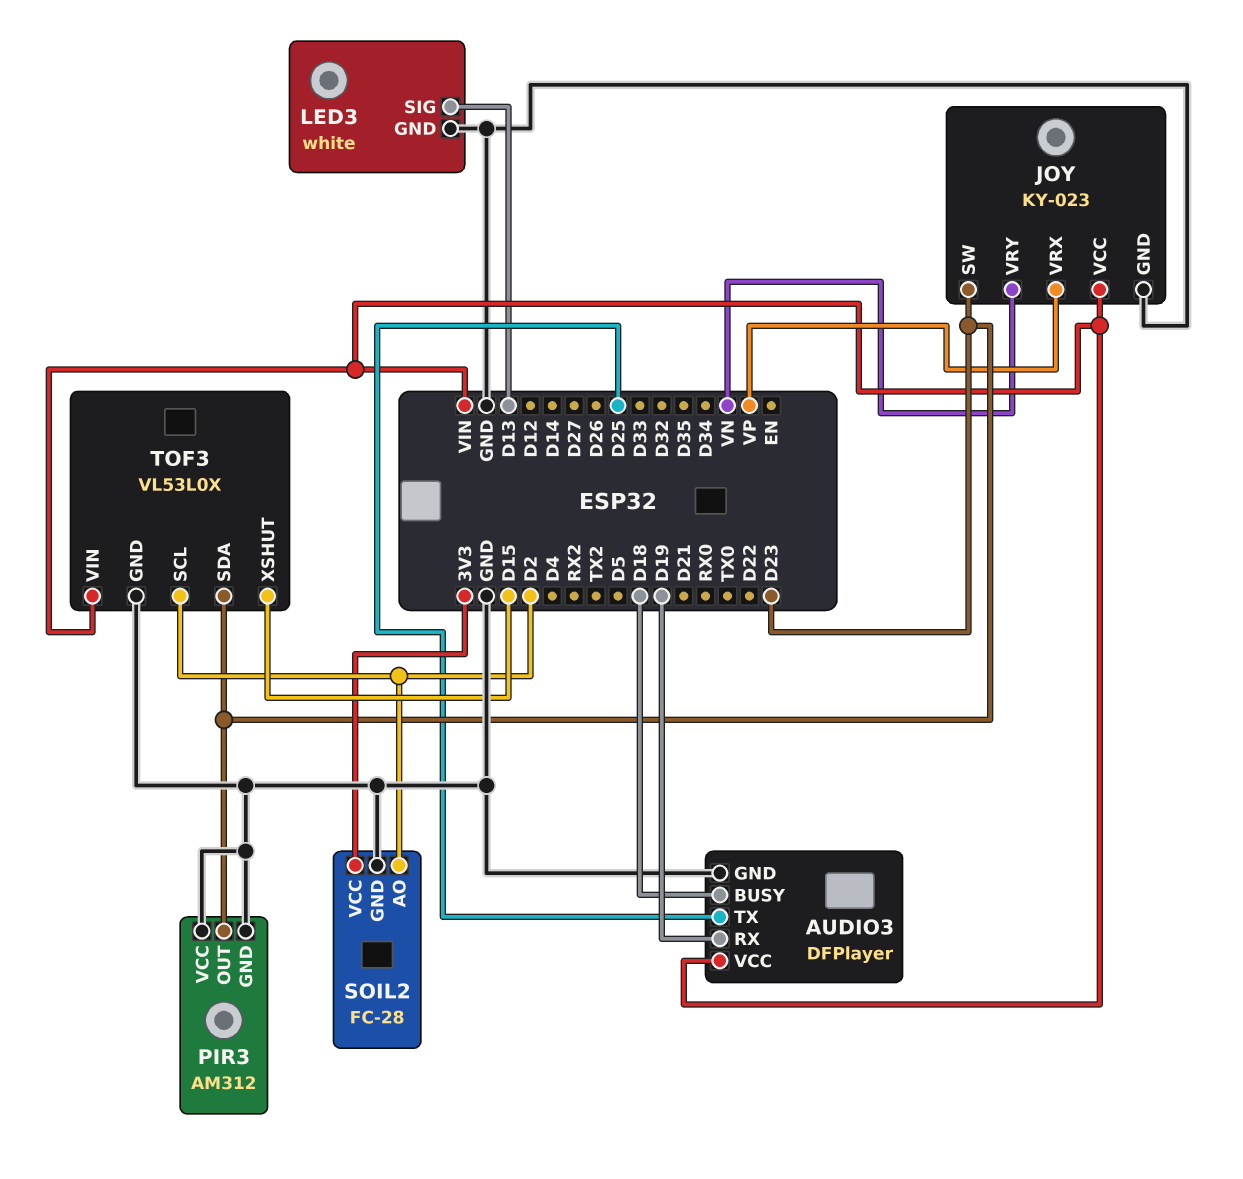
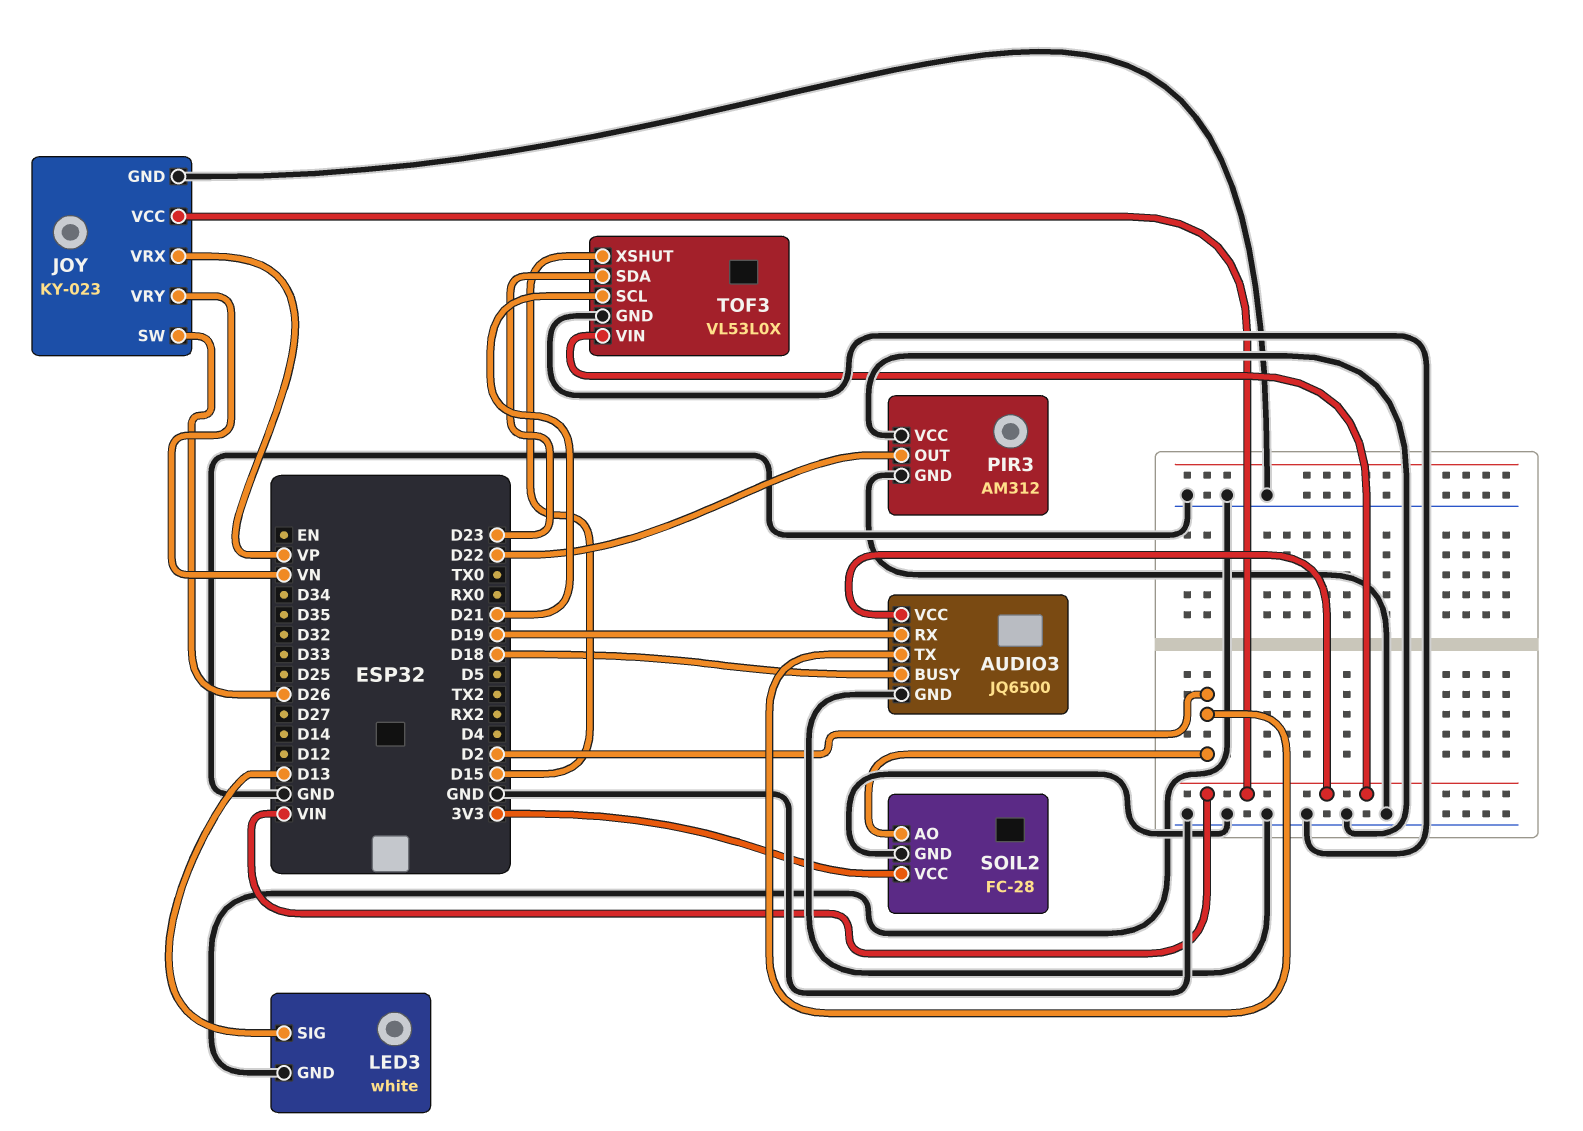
AUDIO3: DFPlayer -> JQ6500
AUDIO3 pin TX: D25 -> D2
JOY pin SW: D23 -> D26
PIR3 pin OUT: D23 -> D22
TOF3 pin SCL: D2 -> D21

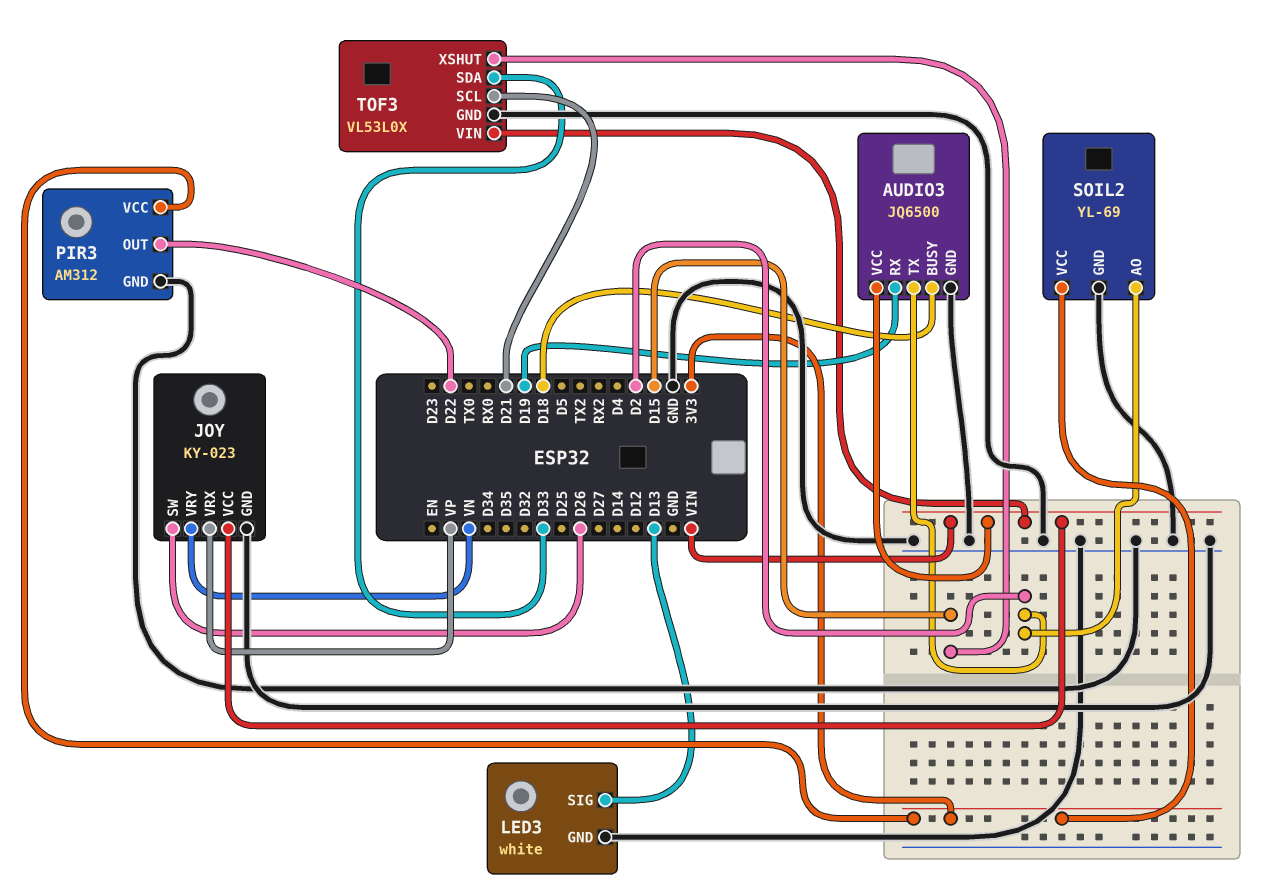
PIR3 pin VCC: GND -> 3V3
SOIL2: FC-28 -> YL-69
TOF3 pin SDA: D23 -> D33

